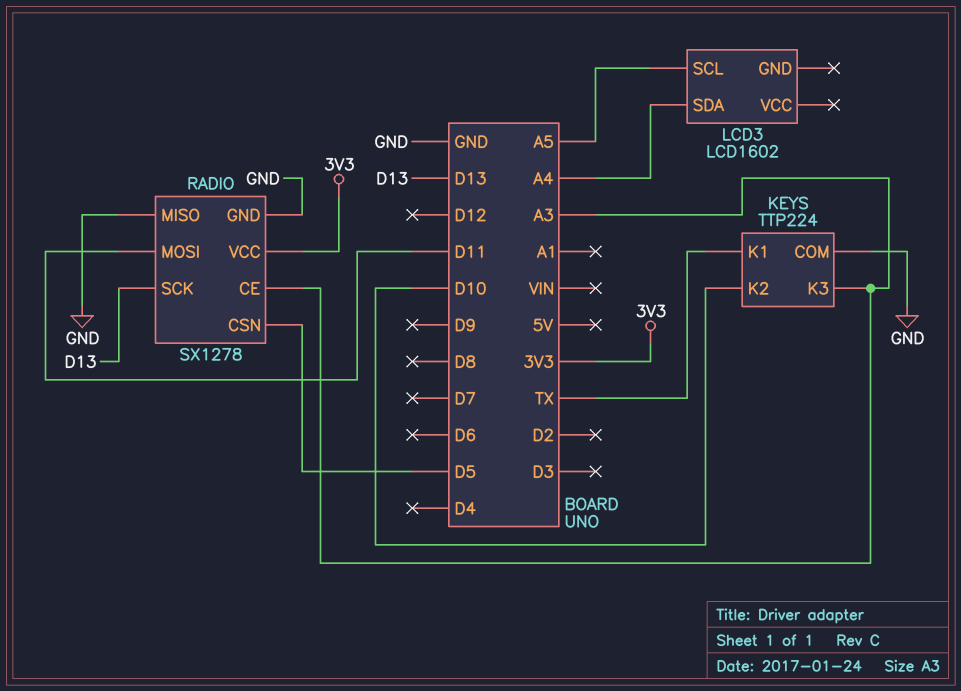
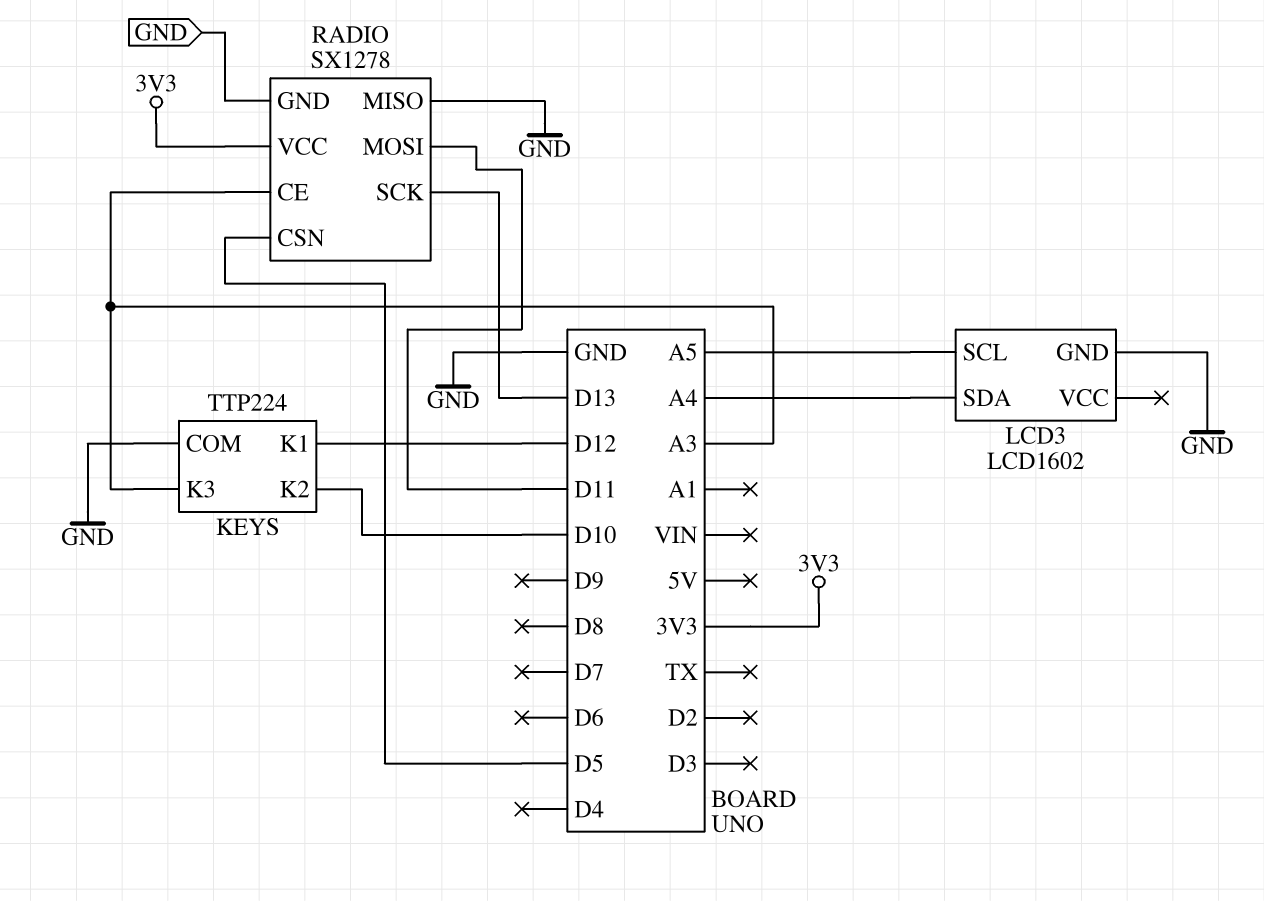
KEYS pin K1: TX -> D12
LCD3 pin GND: none -> GND

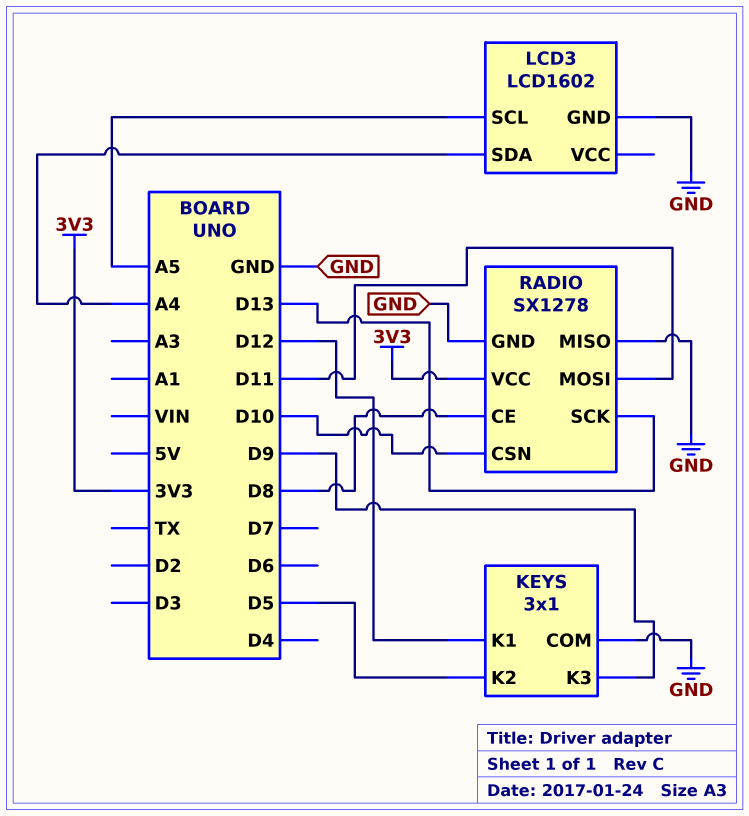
KEYS: TTP224 -> 3x1
KEYS pin K2: D10 -> D5
KEYS pin K3: A3 -> D9
RADIO pin CE: A3 -> D8
RADIO pin CSN: D5 -> D10

